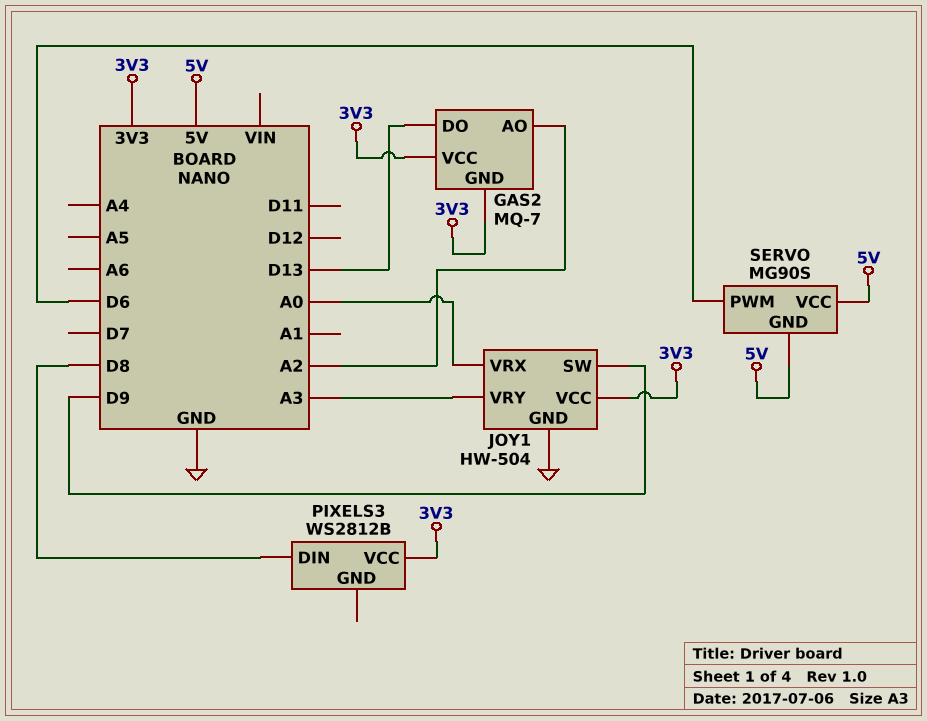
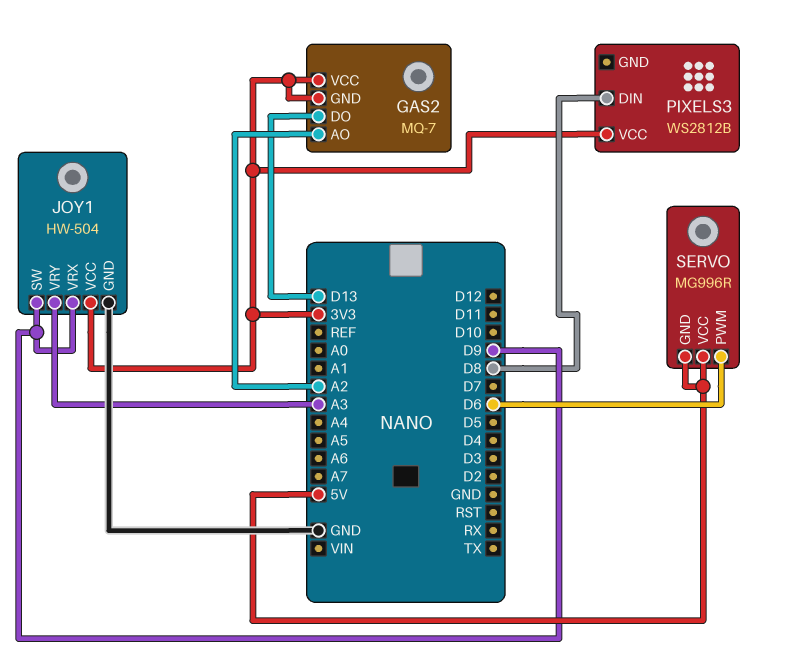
JOY1 pin VRX: A0 -> D9
SERVO: MG90S -> MG996R

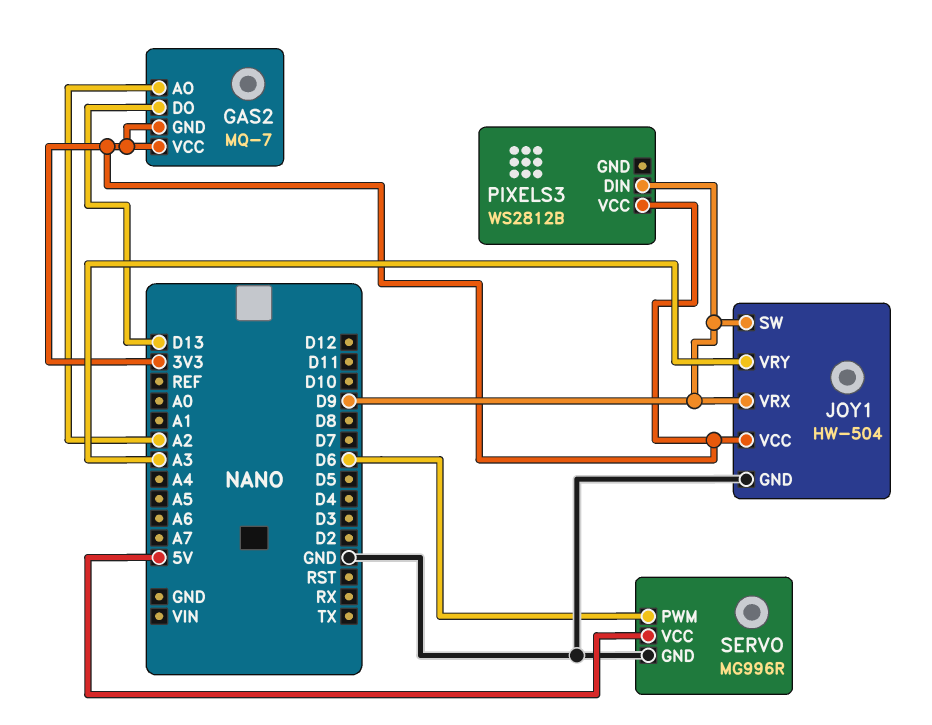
PIXELS3 pin DIN: D8 -> D9
SERVO pin GND: 5V -> GND

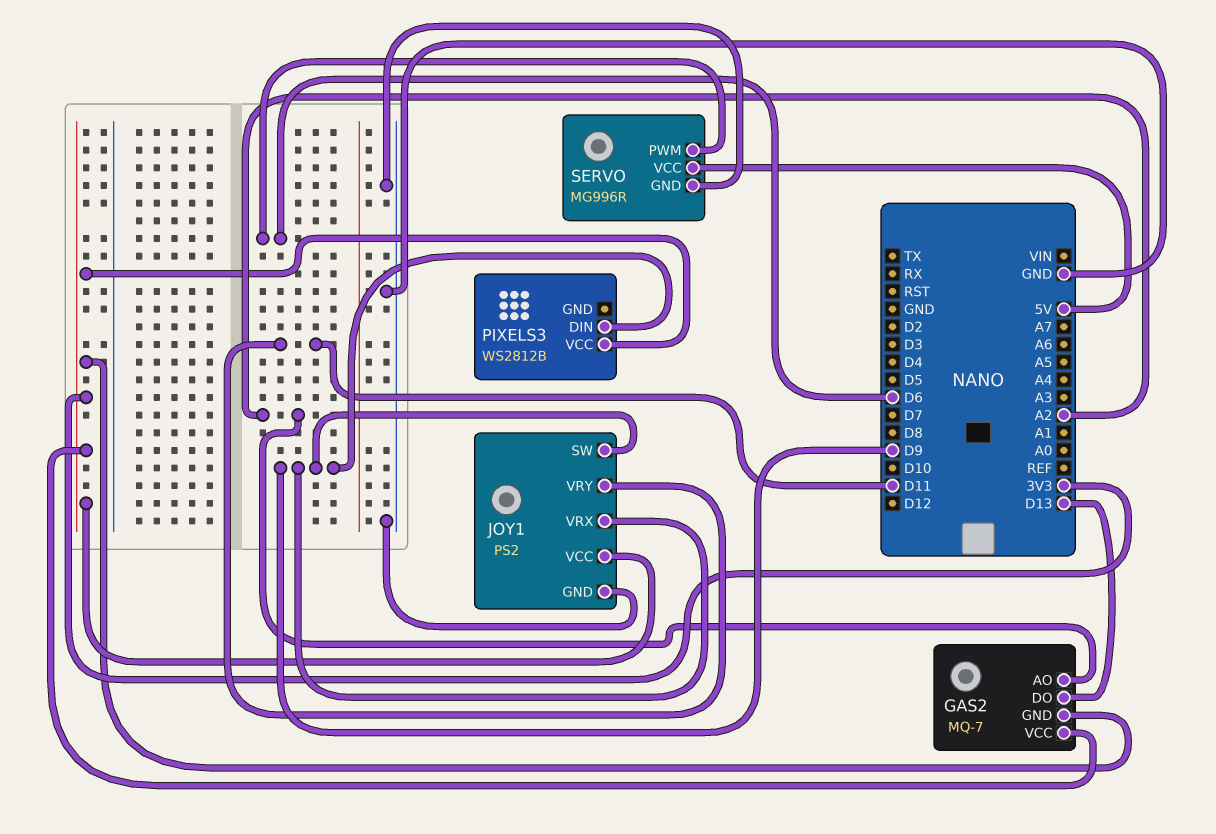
JOY1: HW-504 -> PS2
JOY1 pin VRY: A3 -> D11

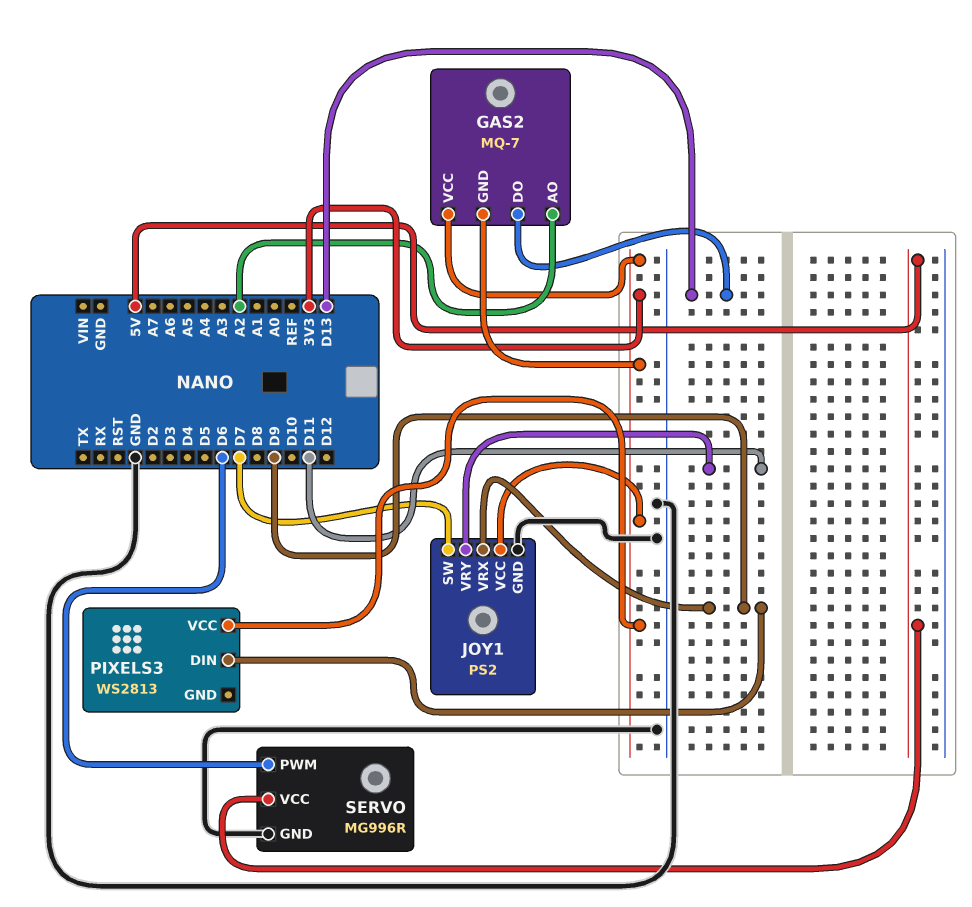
JOY1 pin SW: D9 -> D7
PIXELS3: WS2812B -> WS2813

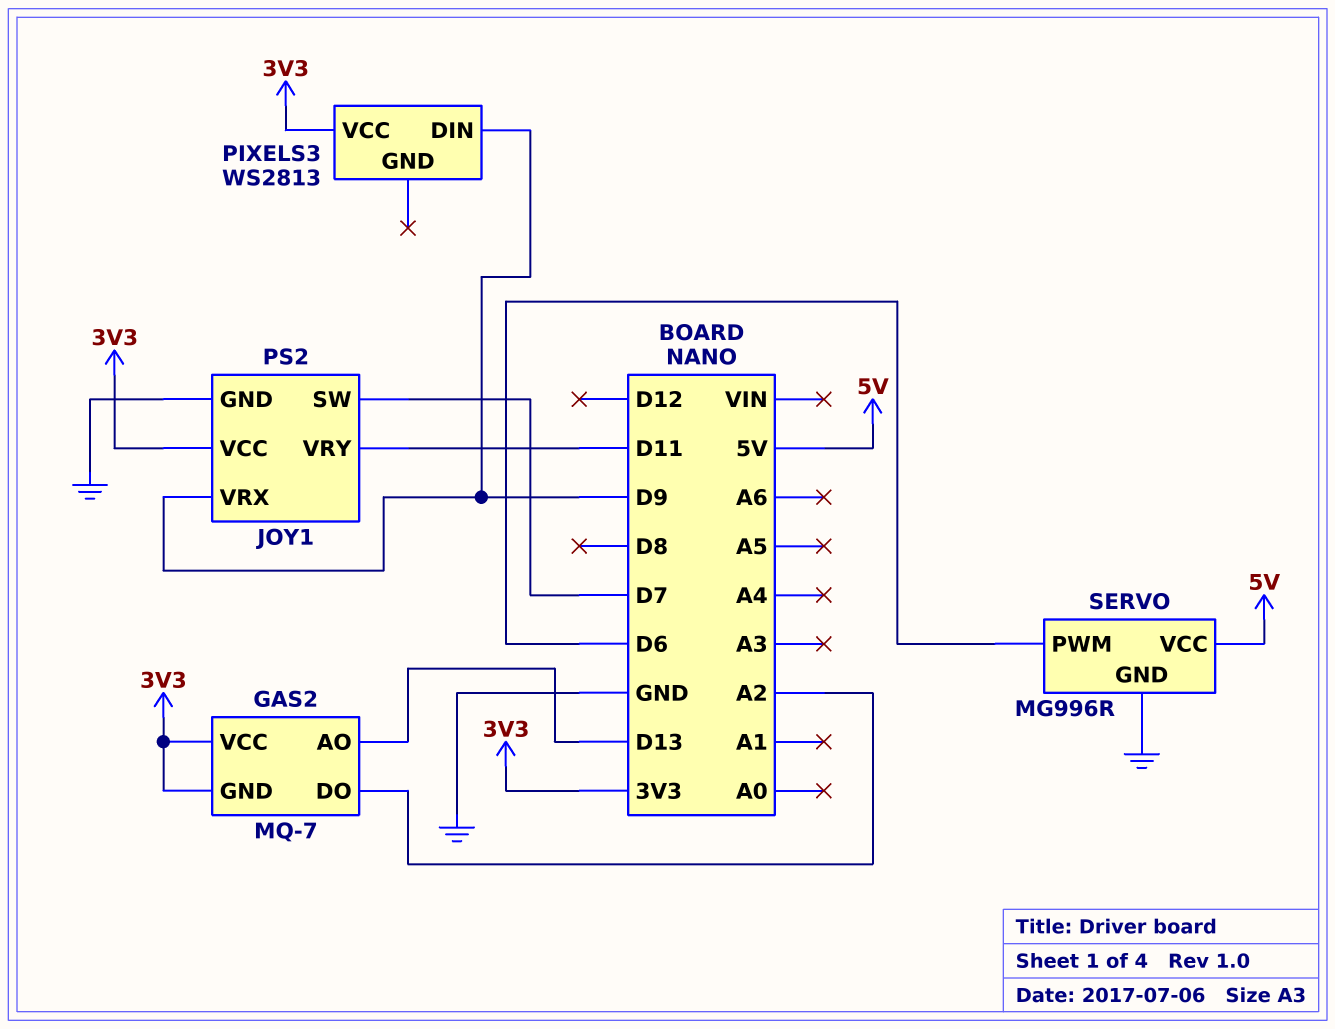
GAS2 pin AO: A2 -> D13
GAS2 pin DO: D13 -> A2

